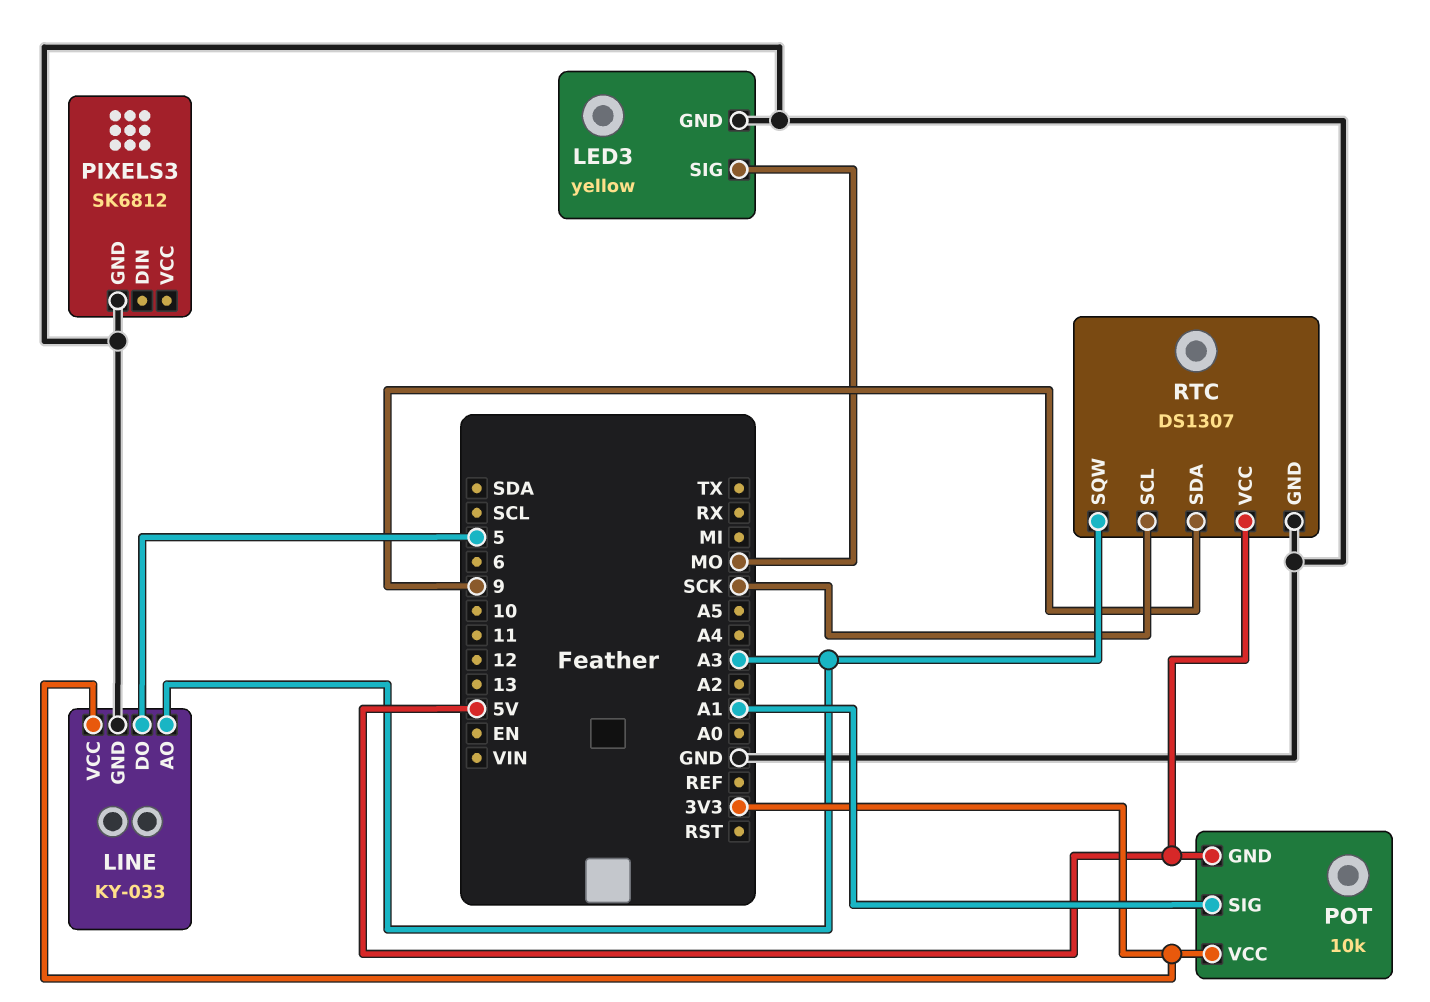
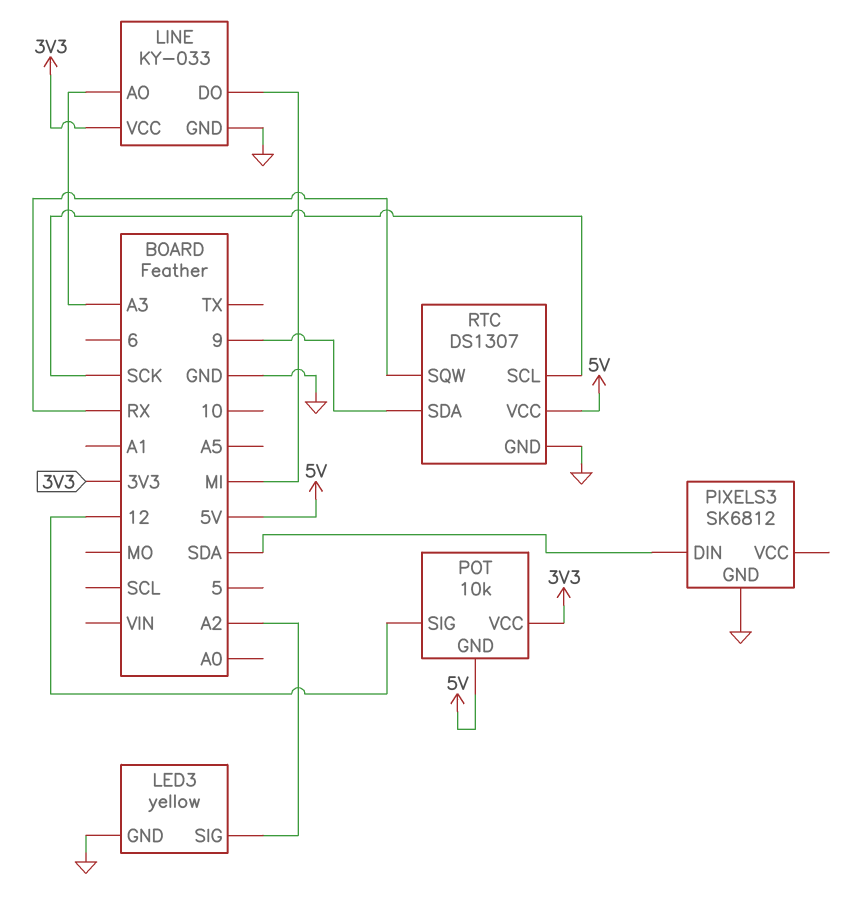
LED3 pin SIG: MO -> A2
LINE pin DO: 5 -> MI
PIXELS3 pin DIN: none -> SDA
POT pin SIG: A1 -> 12
RTC pin SQW: A3 -> RX

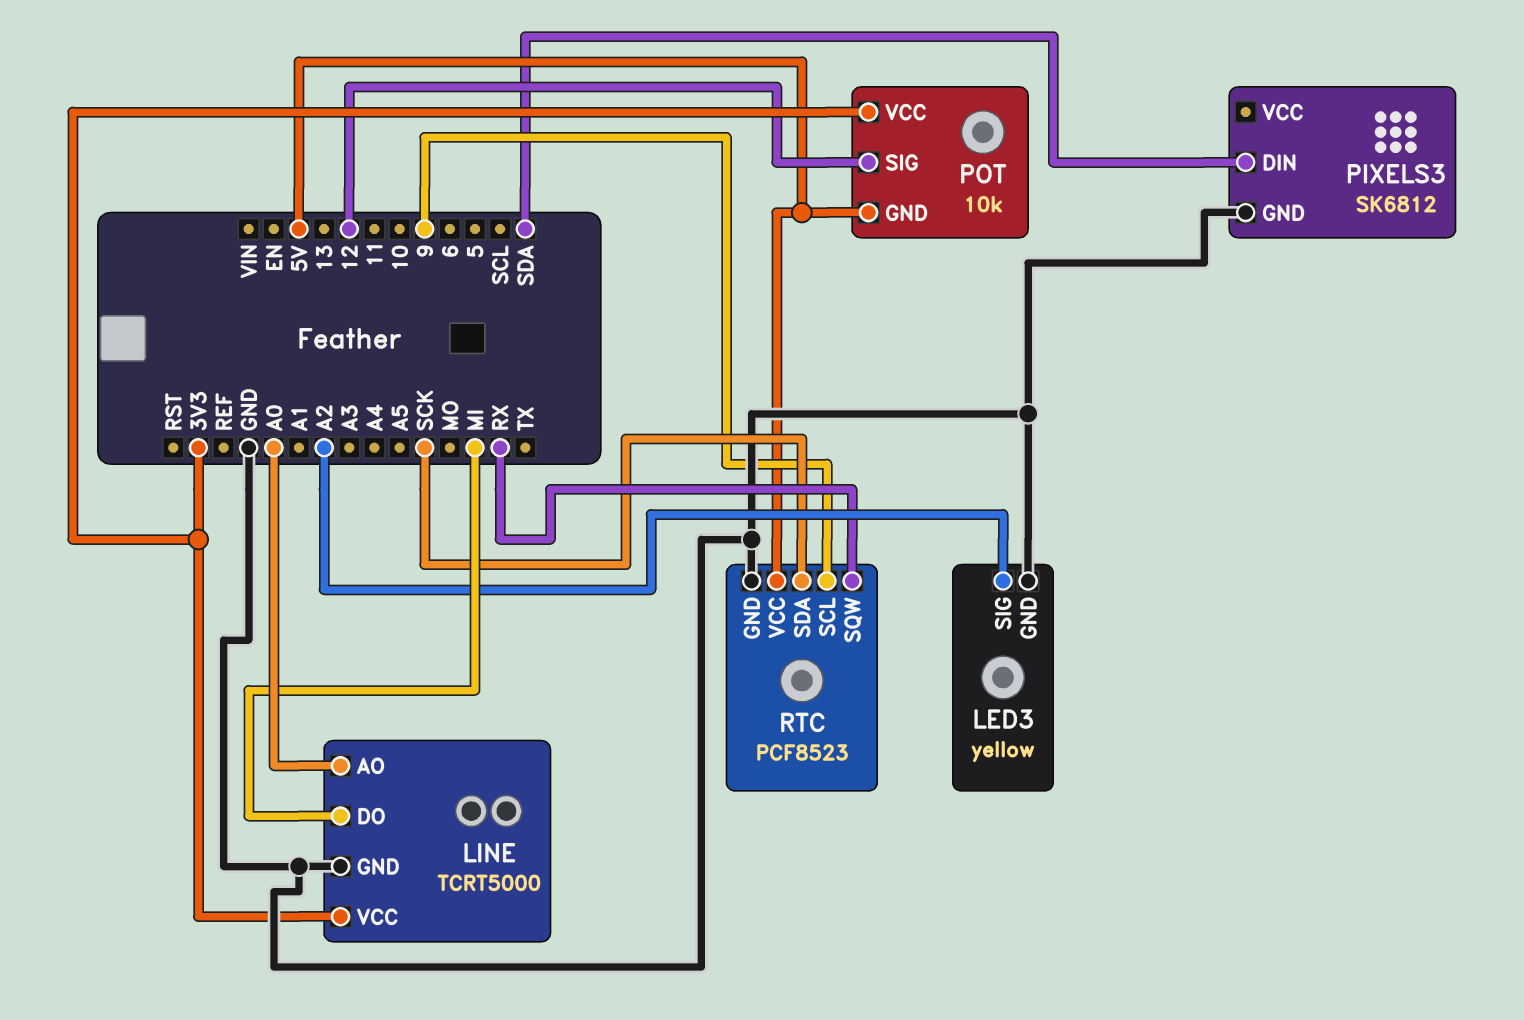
LINE: KY-033 -> TCRT5000
LINE pin AO: A3 -> A0
RTC: DS1307 -> PCF8523
RTC pin SCL: SCK -> 9
RTC pin SDA: 9 -> SCK

